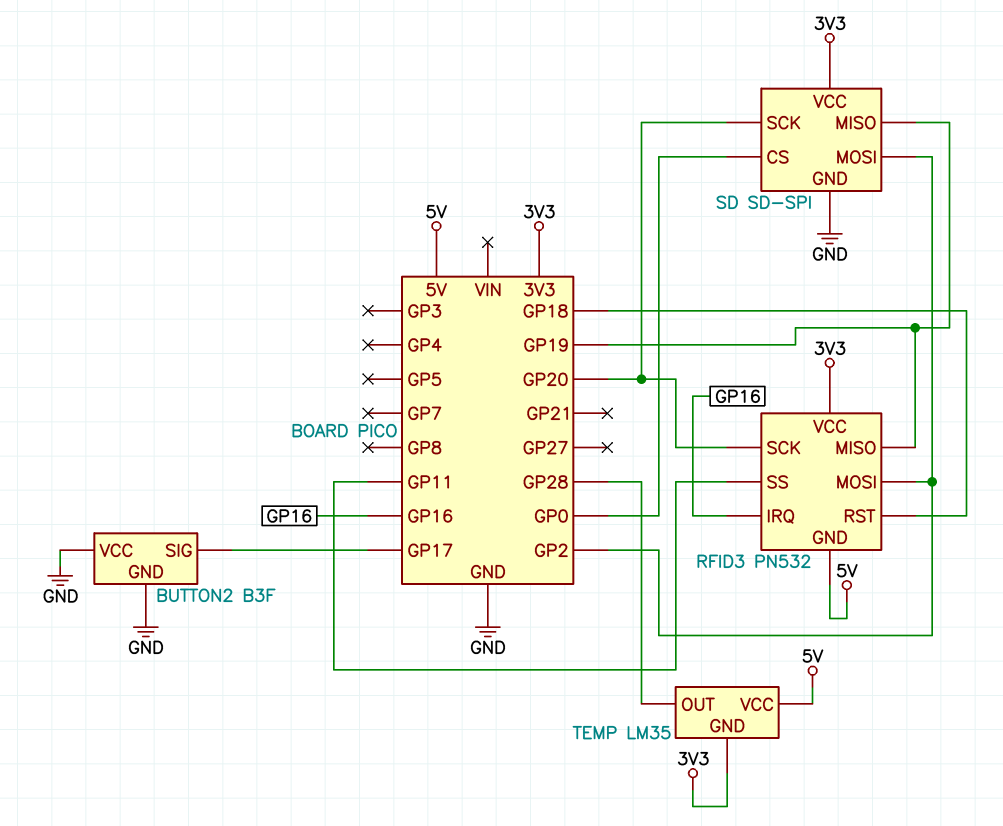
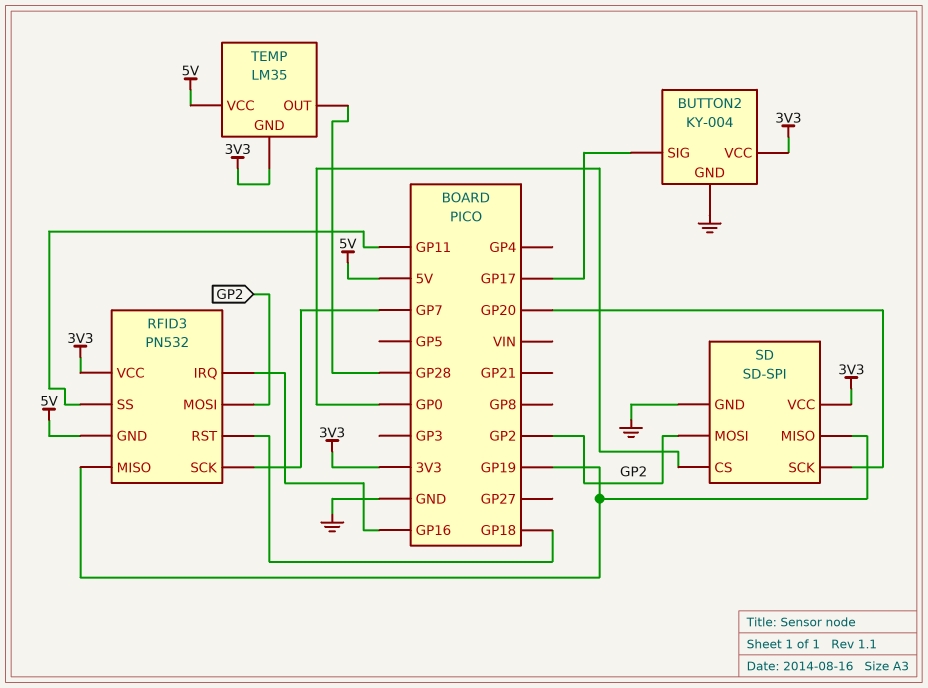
BUTTON2: B3F -> KY-004
BUTTON2 pin VCC: GND -> 3V3
RFID3 pin SCK: GP20 -> GP7

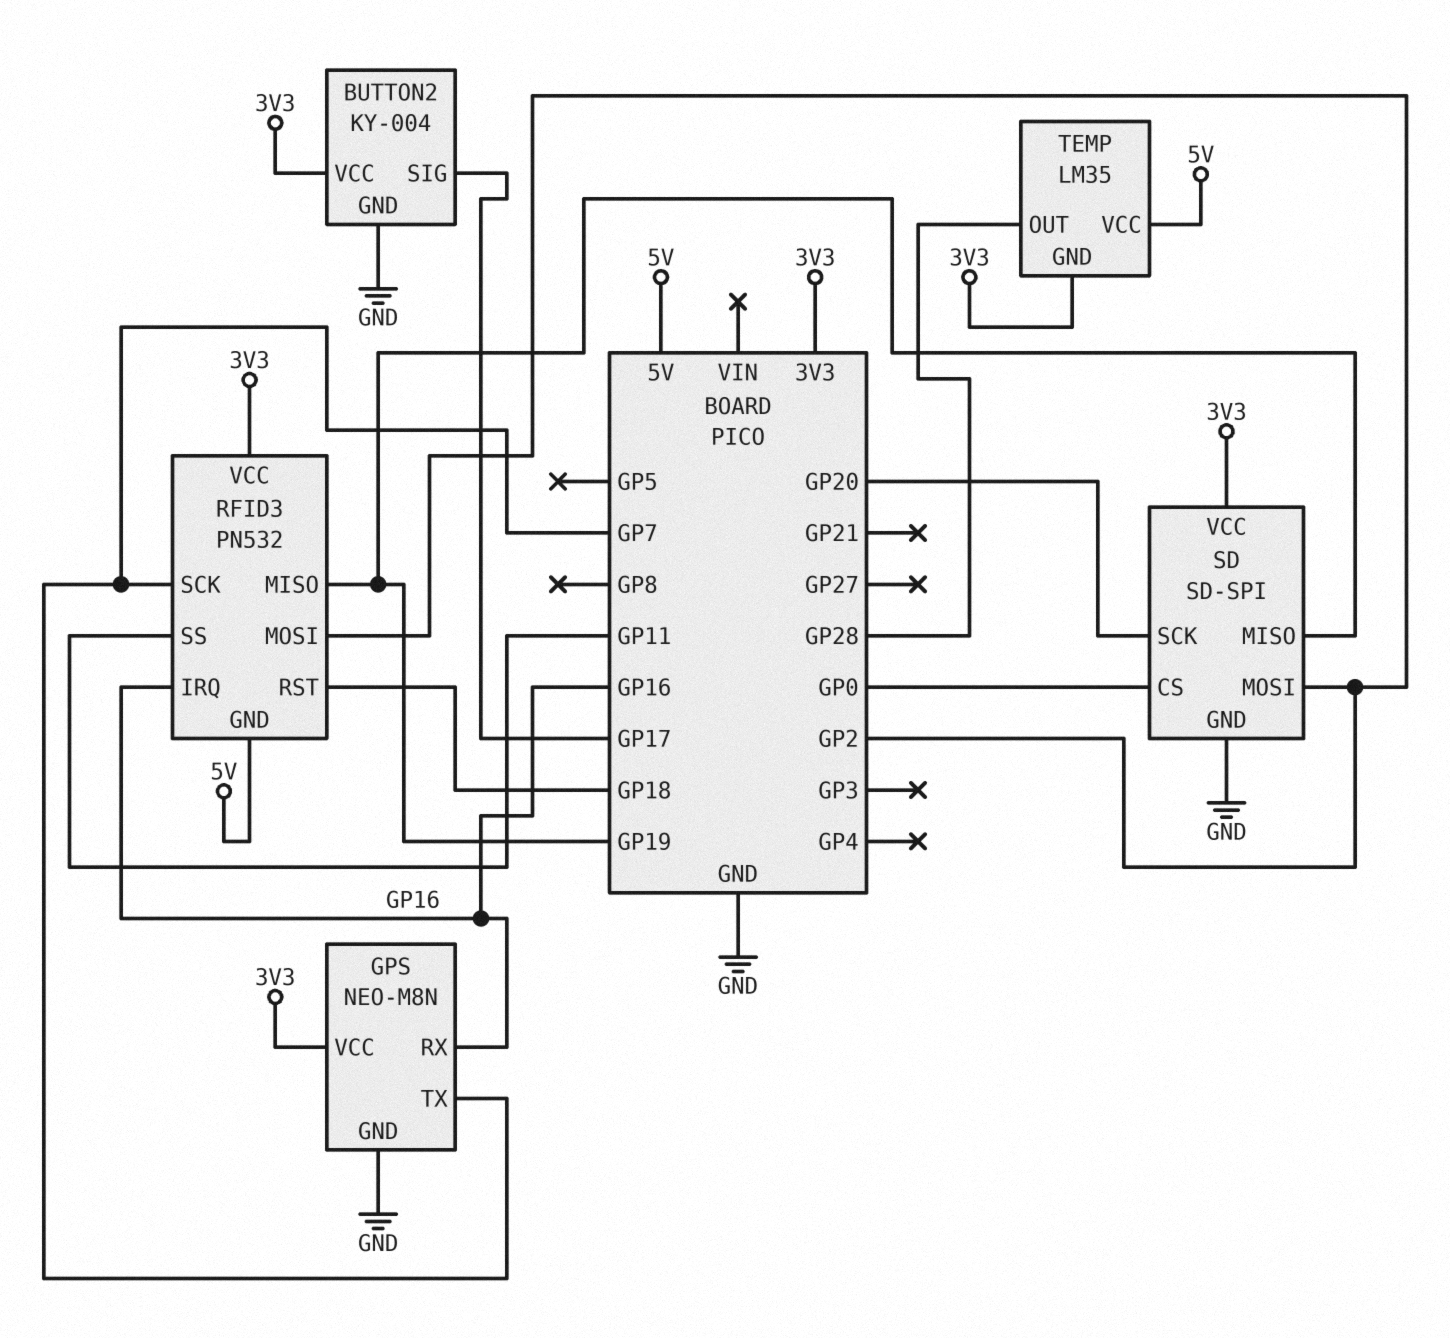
GPS: none -> NEO-M8N
GPS pin GND: none -> GND
GPS pin RX: none -> GP16
GPS pin TX: none -> GP7
GPS pin VCC: none -> 3V3

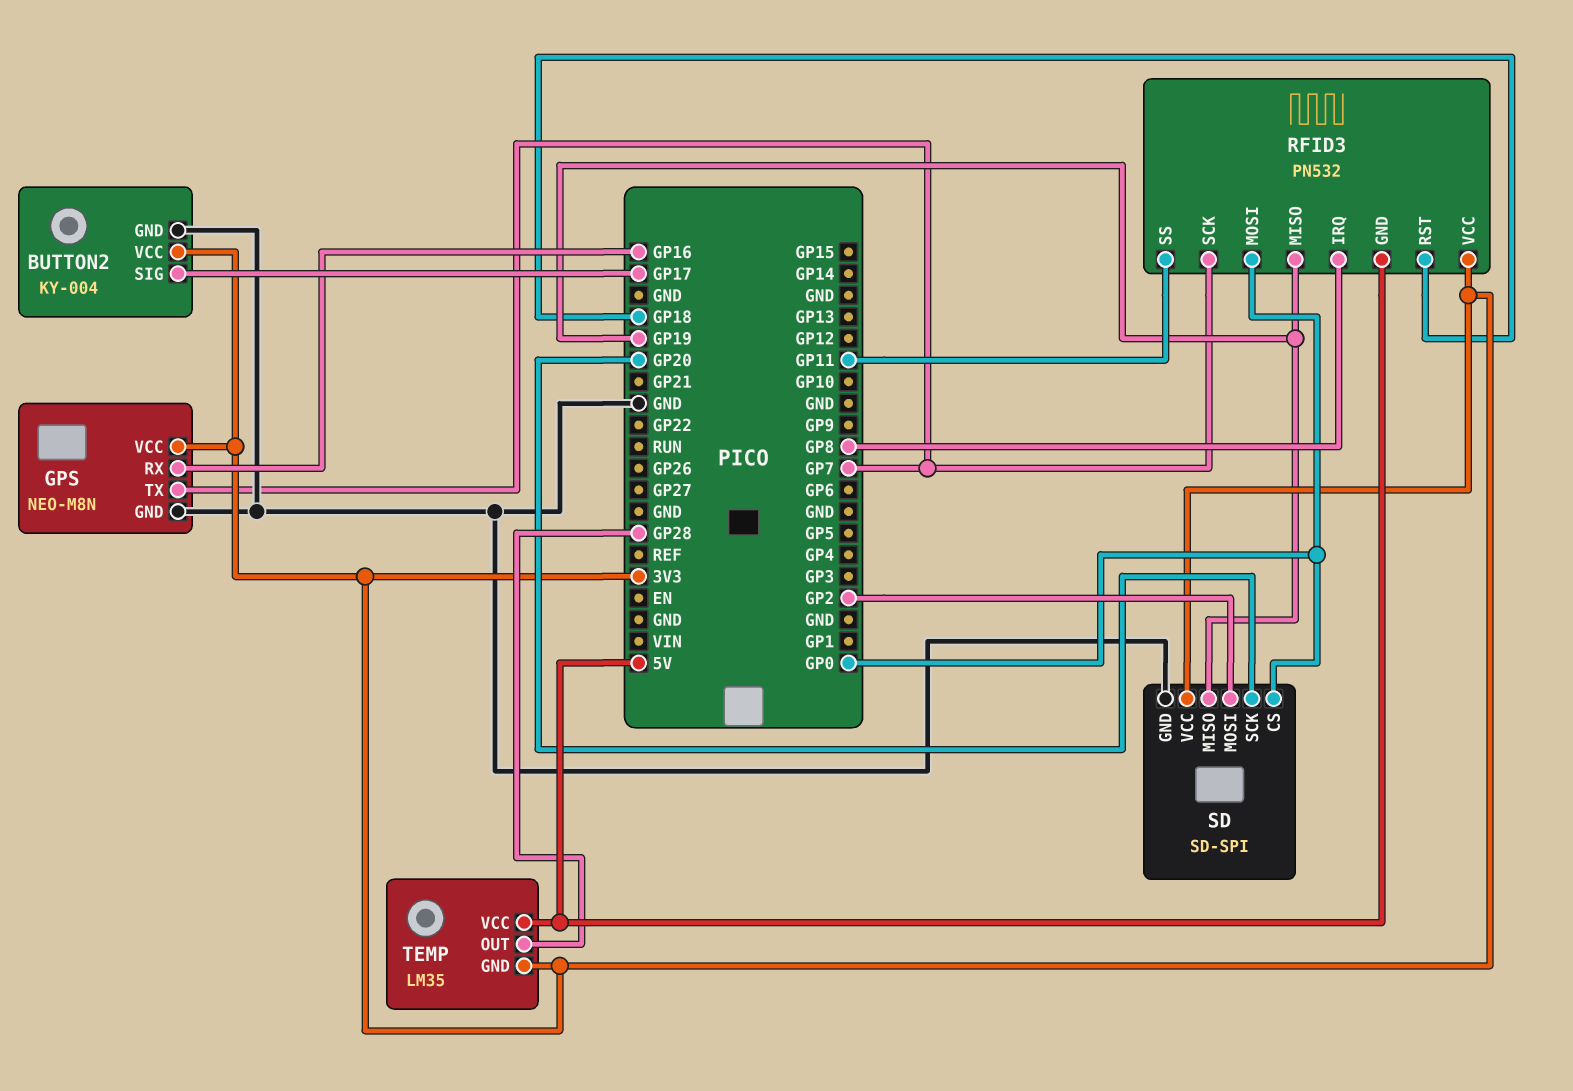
RFID3 pin IRQ: GP16 -> GP8
RFID3 pin MOSI: GP2 -> GP0

